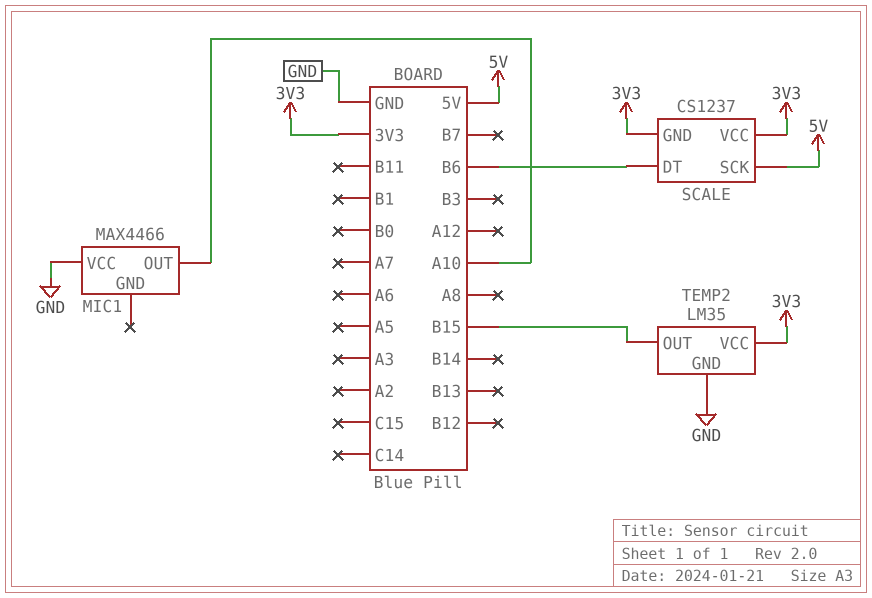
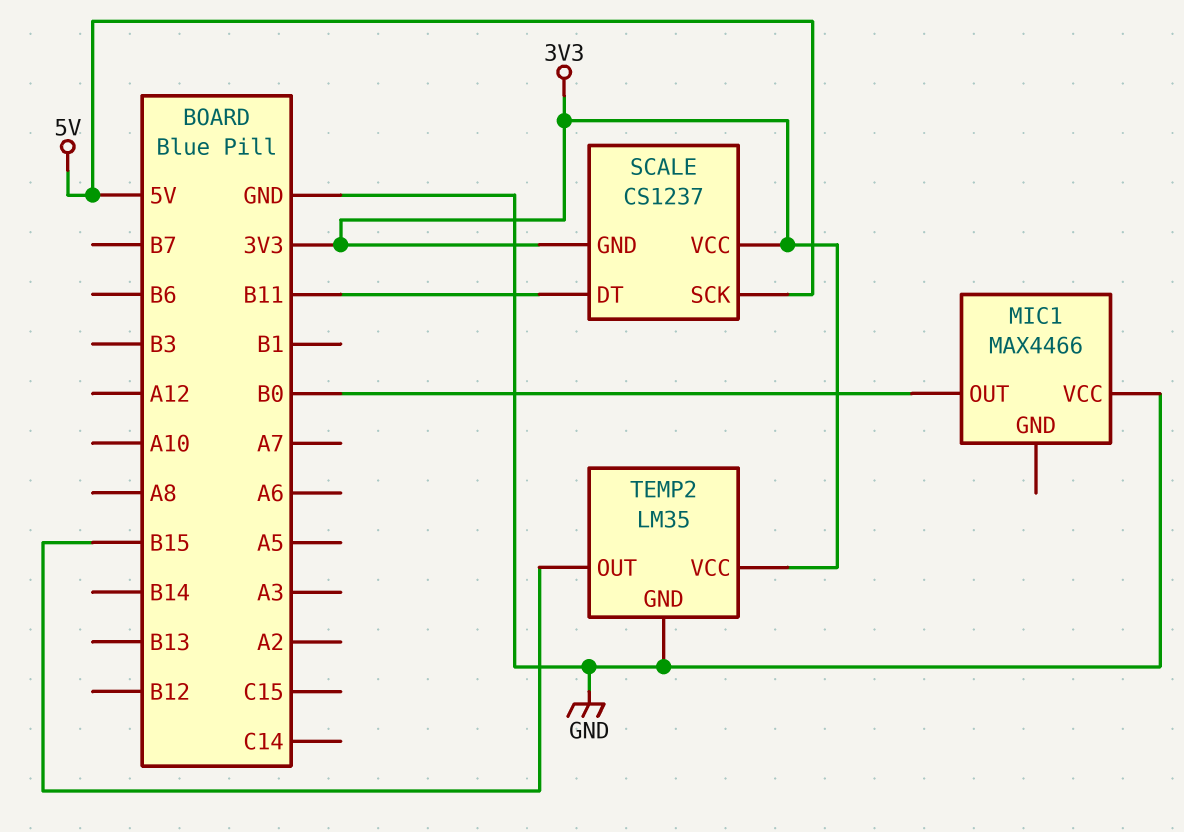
MIC1 pin OUT: A10 -> B0
SCALE pin DT: B6 -> B11

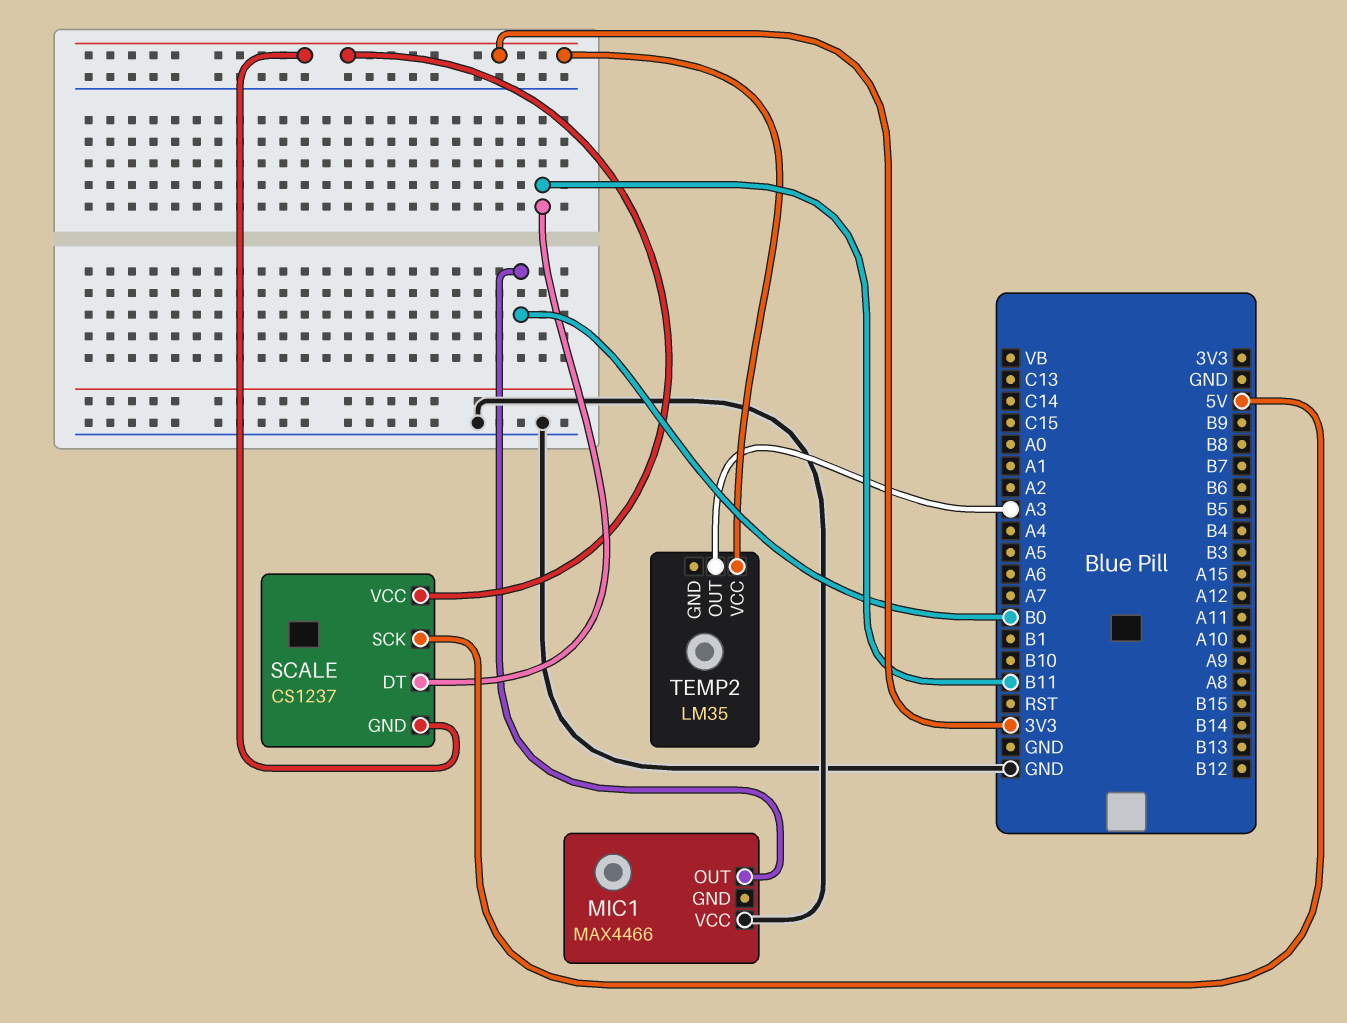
TEMP2 pin GND: GND -> none
TEMP2 pin OUT: B15 -> A3

